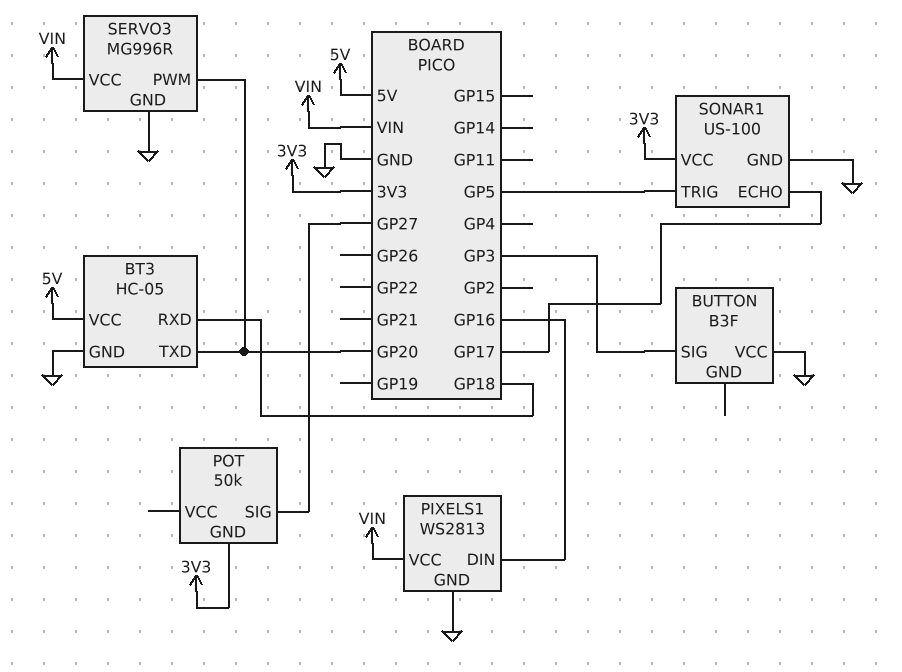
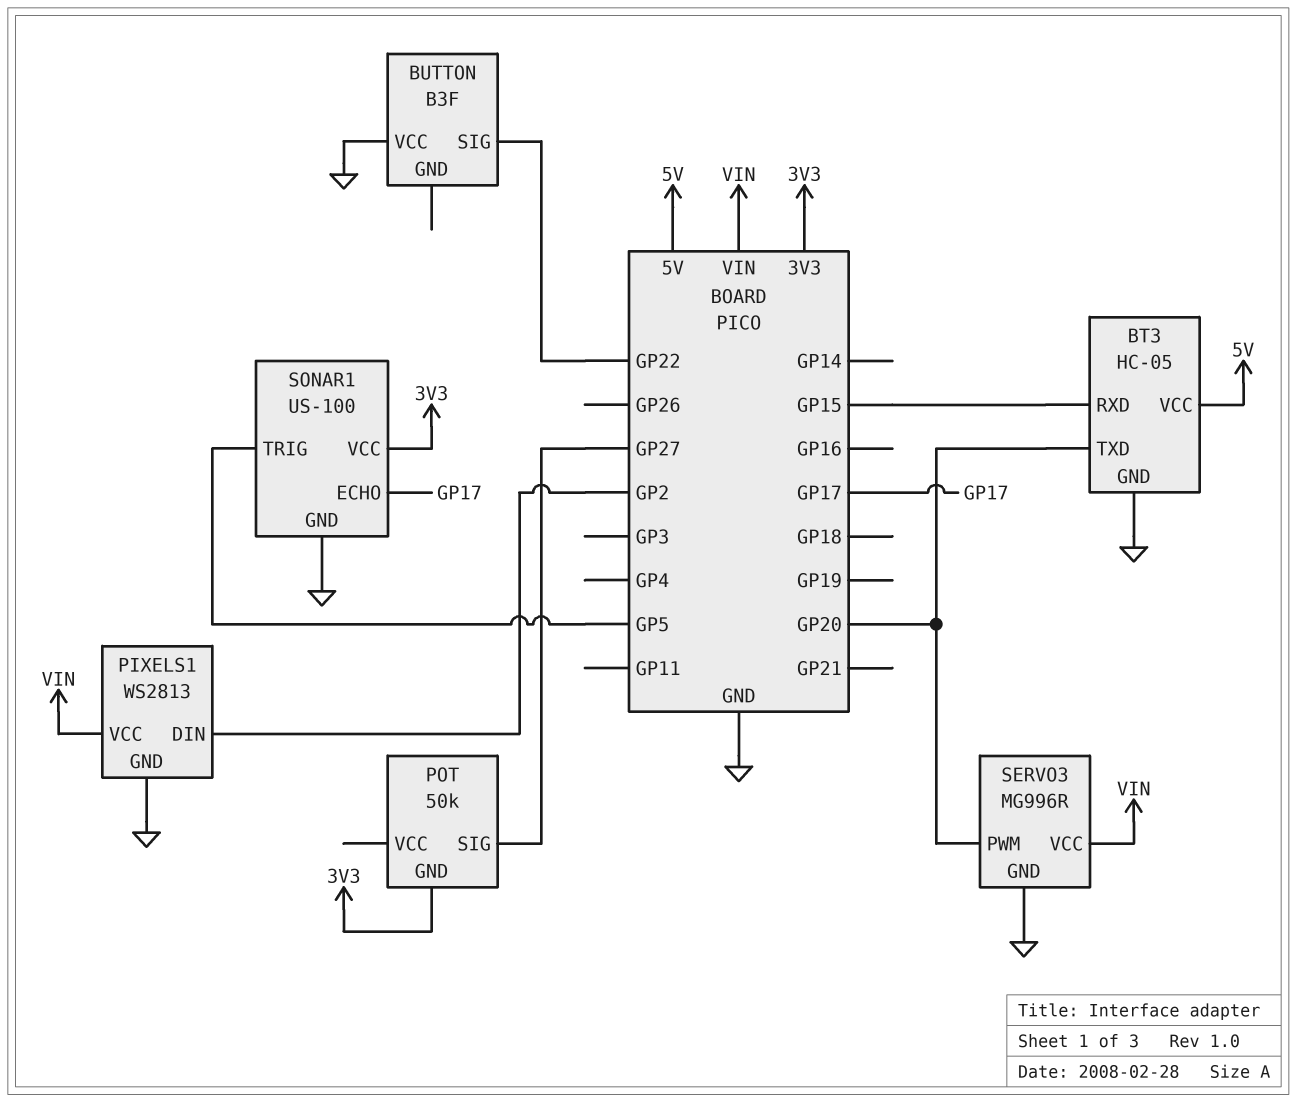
BT3 pin RXD: GP18 -> GP15
BUTTON pin SIG: GP3 -> GP22
PIXELS1 pin DIN: GP16 -> GP2

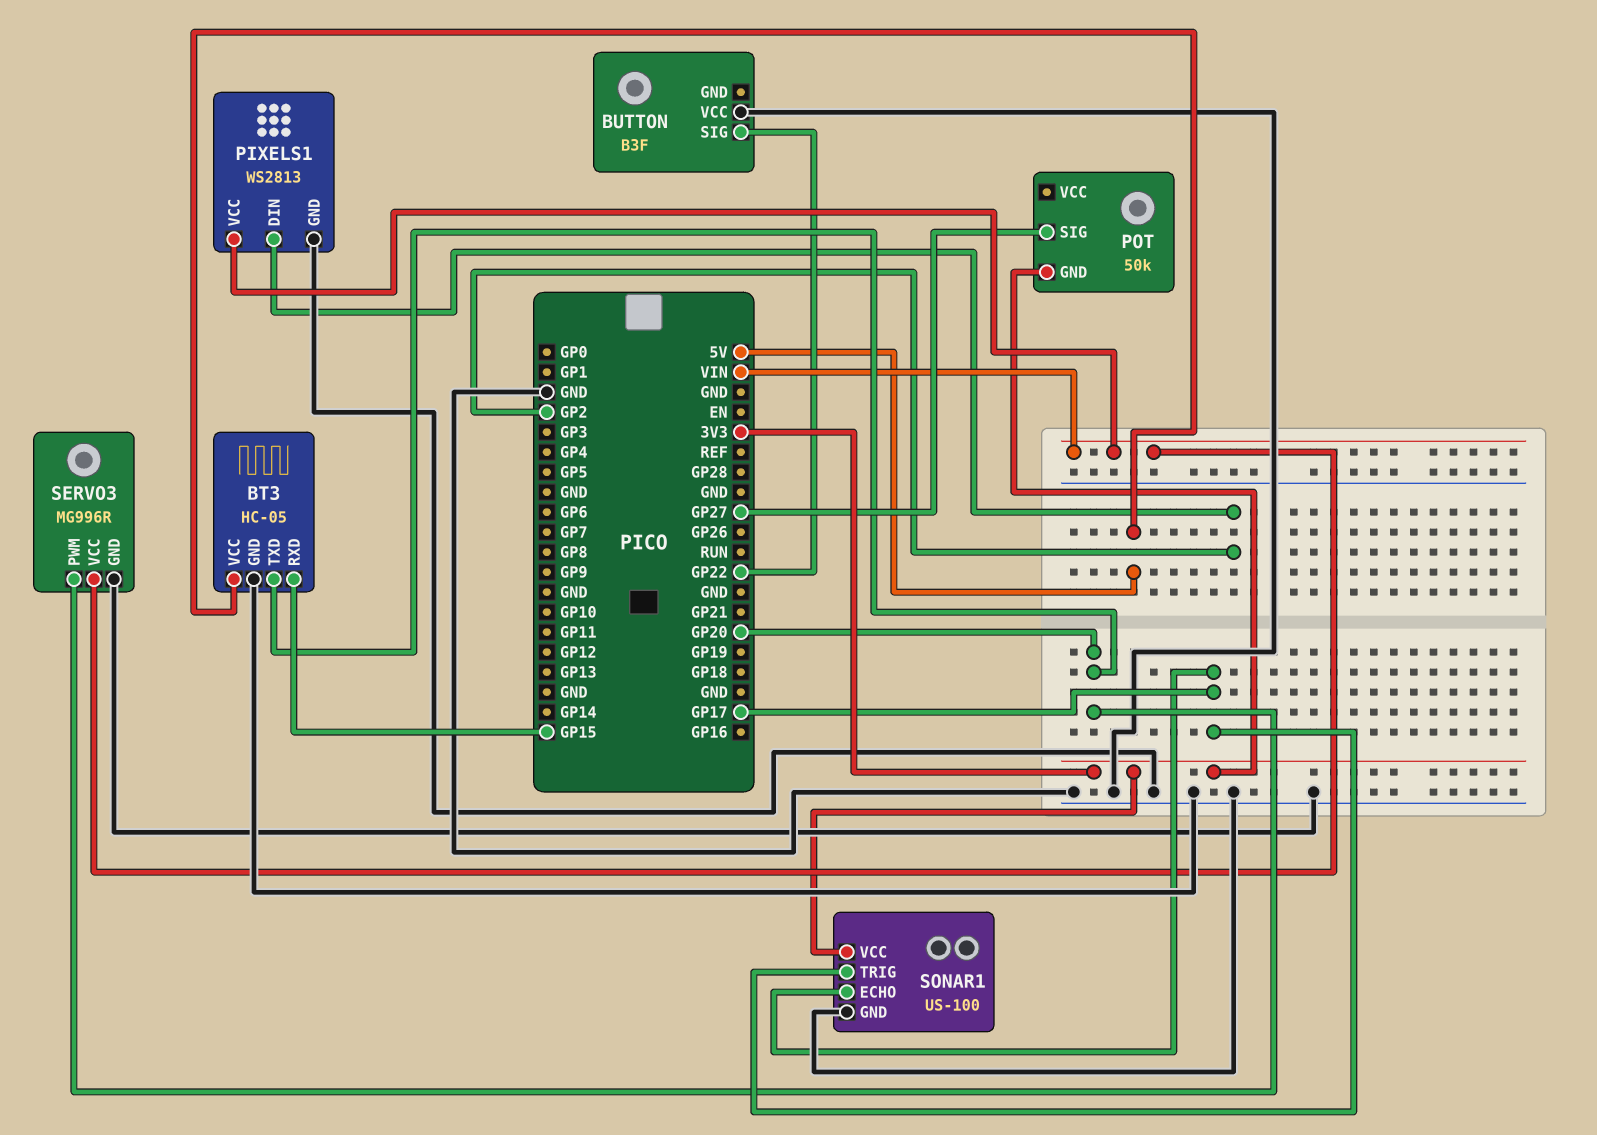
SONAR1 pin TRIG: GP5 -> GP17

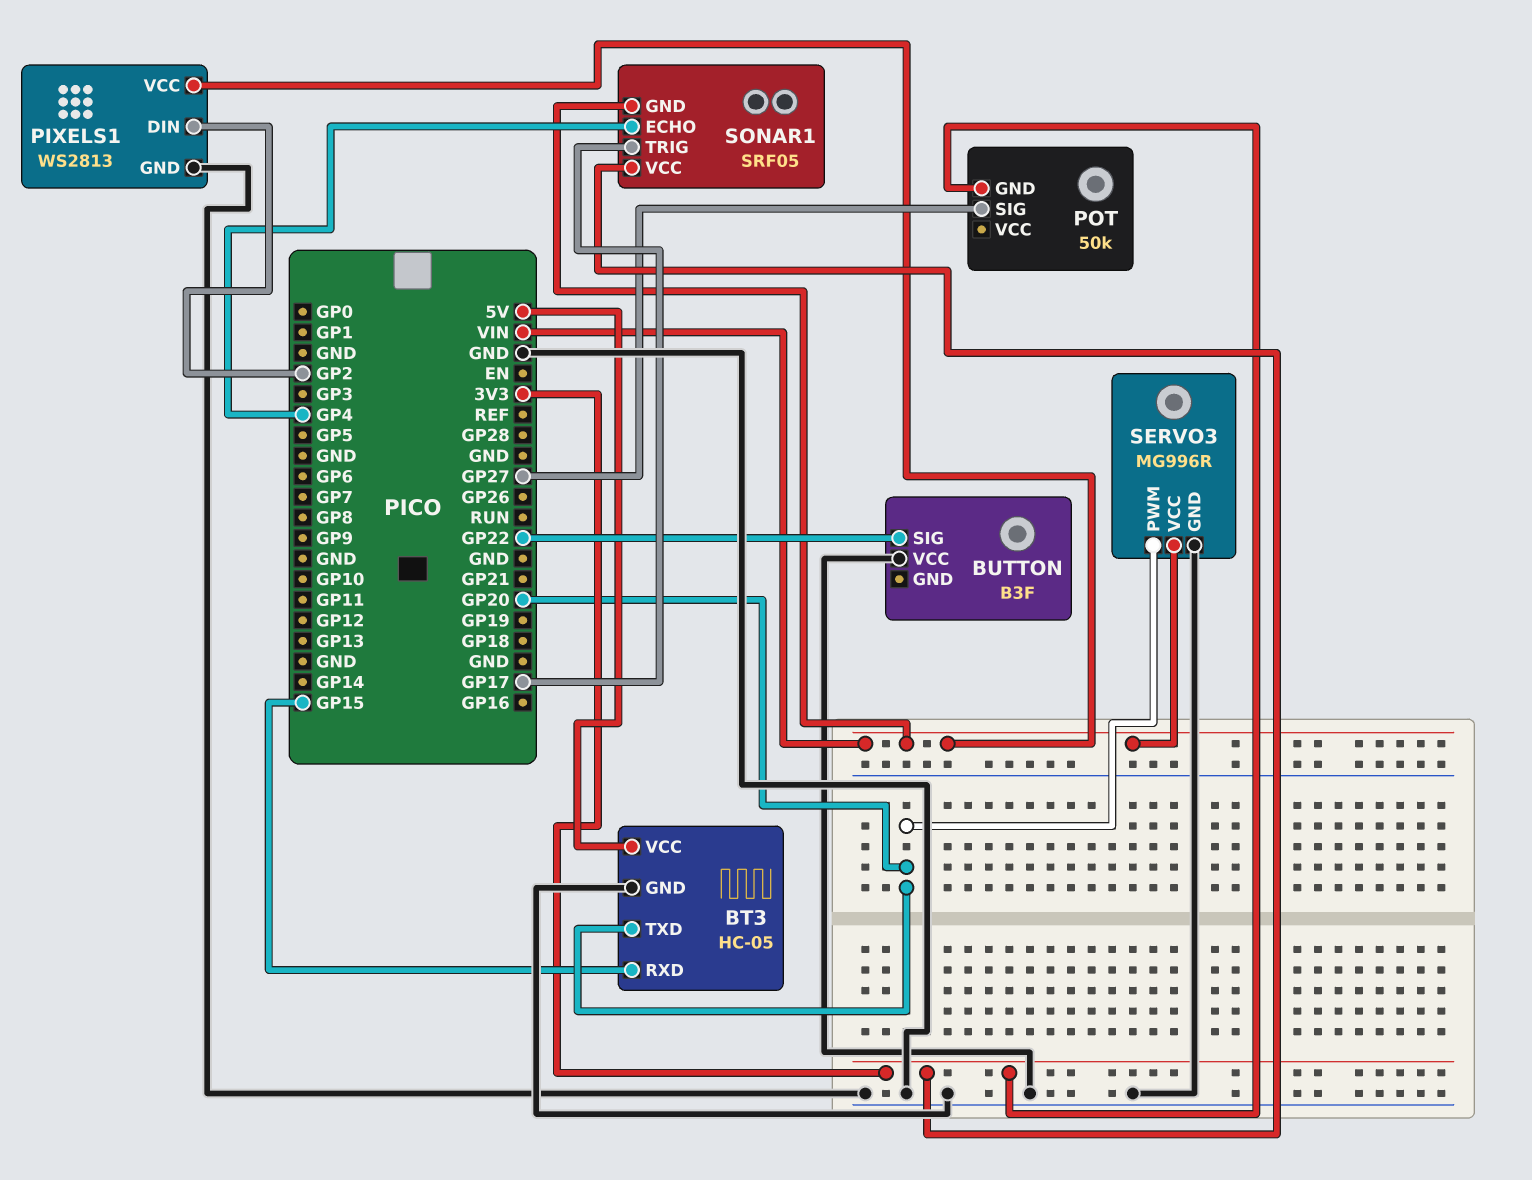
SONAR1: US-100 -> SRF05
SONAR1 pin ECHO: GP17 -> GP4
SONAR1 pin GND: GND -> VIN

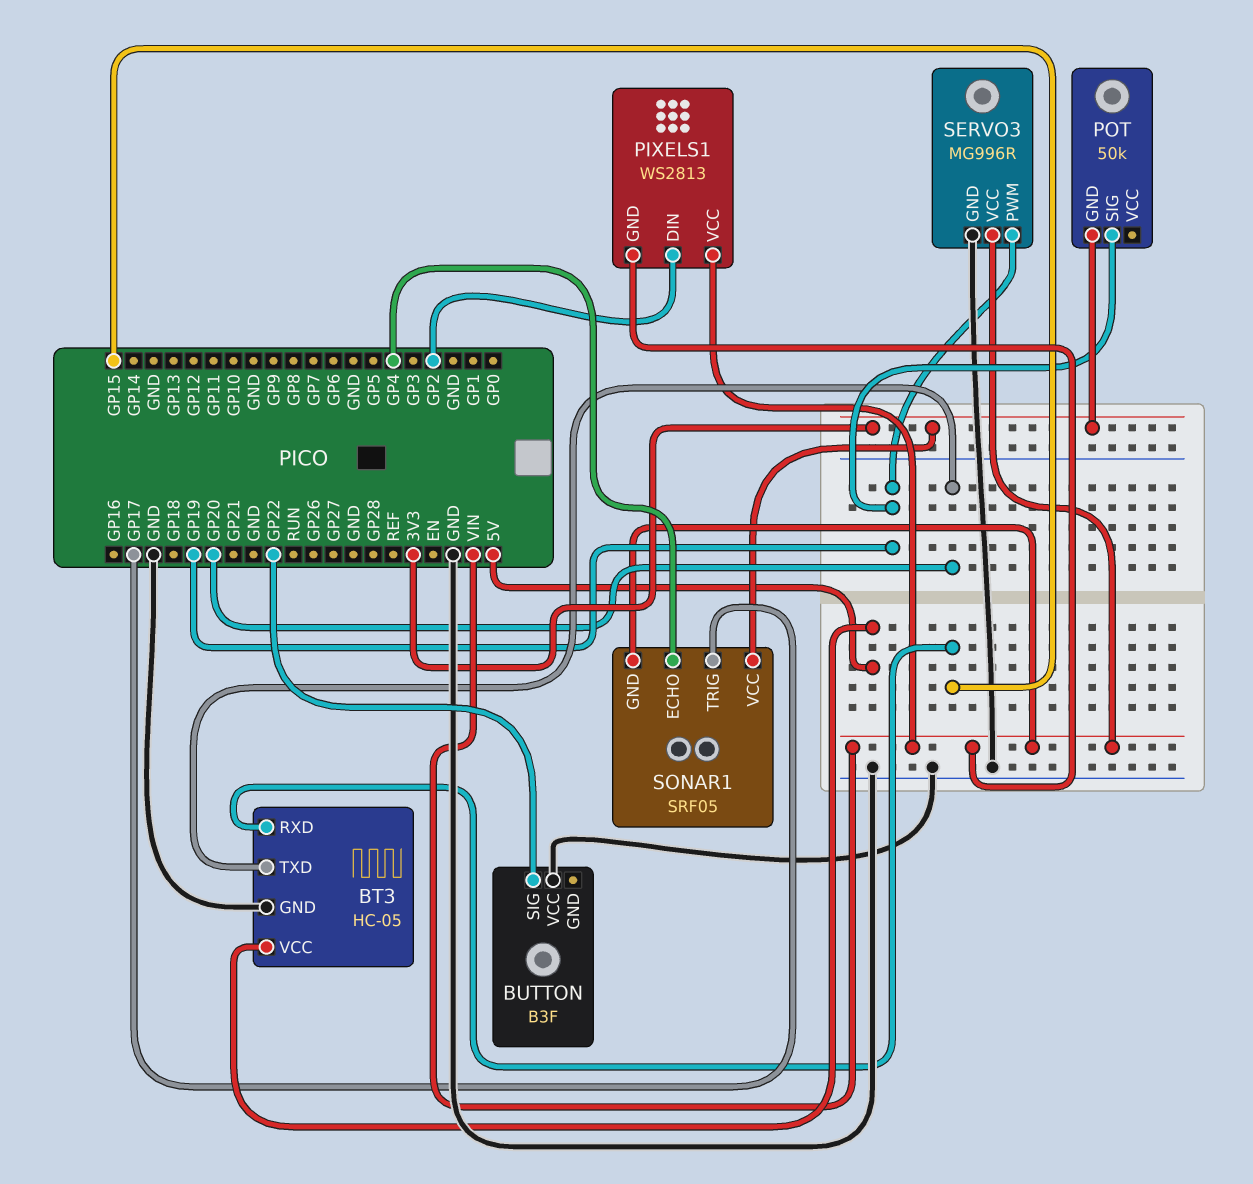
PIXELS1 pin GND: GND -> VIN
POT pin SIG: GP27 -> GP19
SERVO3 pin PWM: GP20 -> GP19

